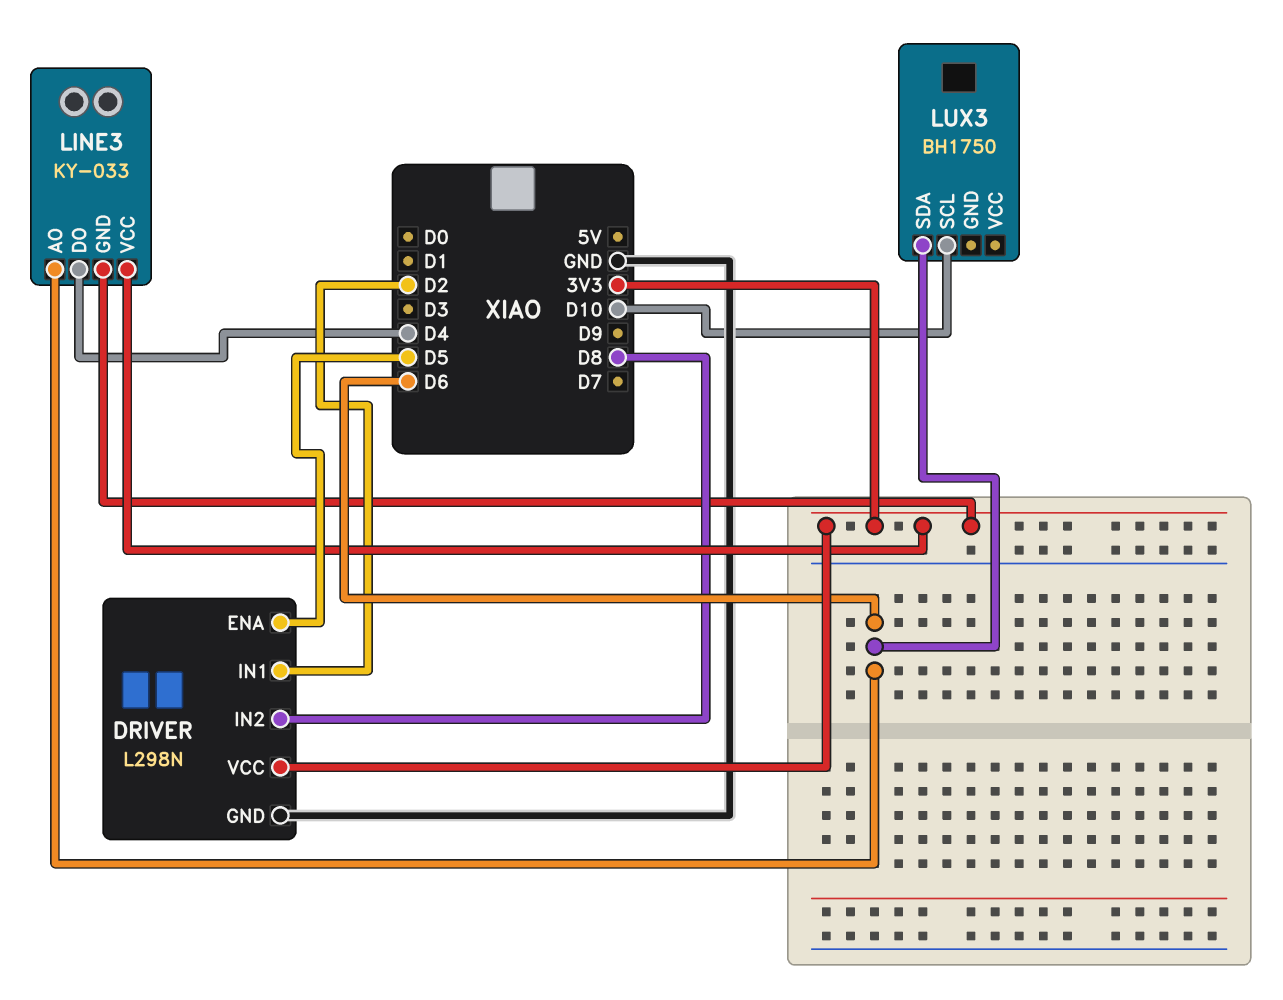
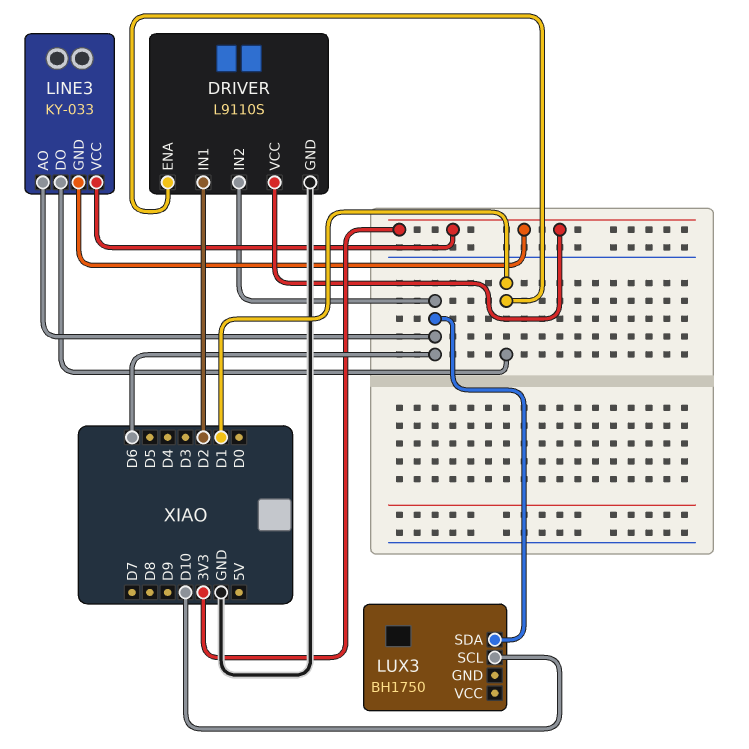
DRIVER: L298N -> L9110S
DRIVER pin ENA: D5 -> D1
DRIVER pin IN2: D8 -> D6
LINE3 pin DO: D4 -> D1

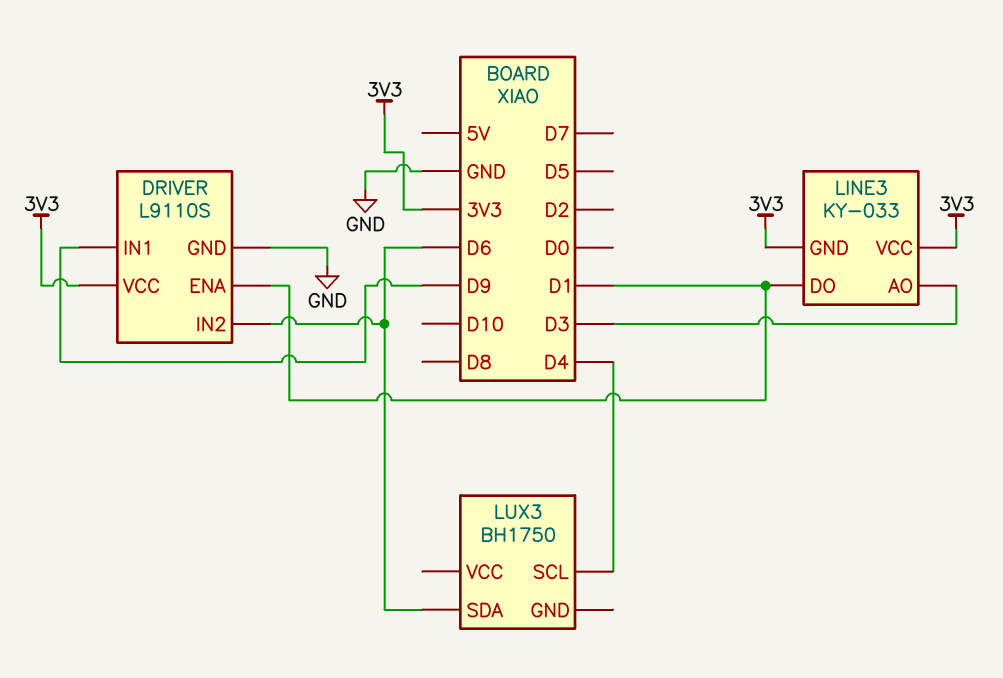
DRIVER pin IN1: D2 -> D9
LINE3 pin AO: D6 -> D3
LUX3 pin SCL: D10 -> D4

